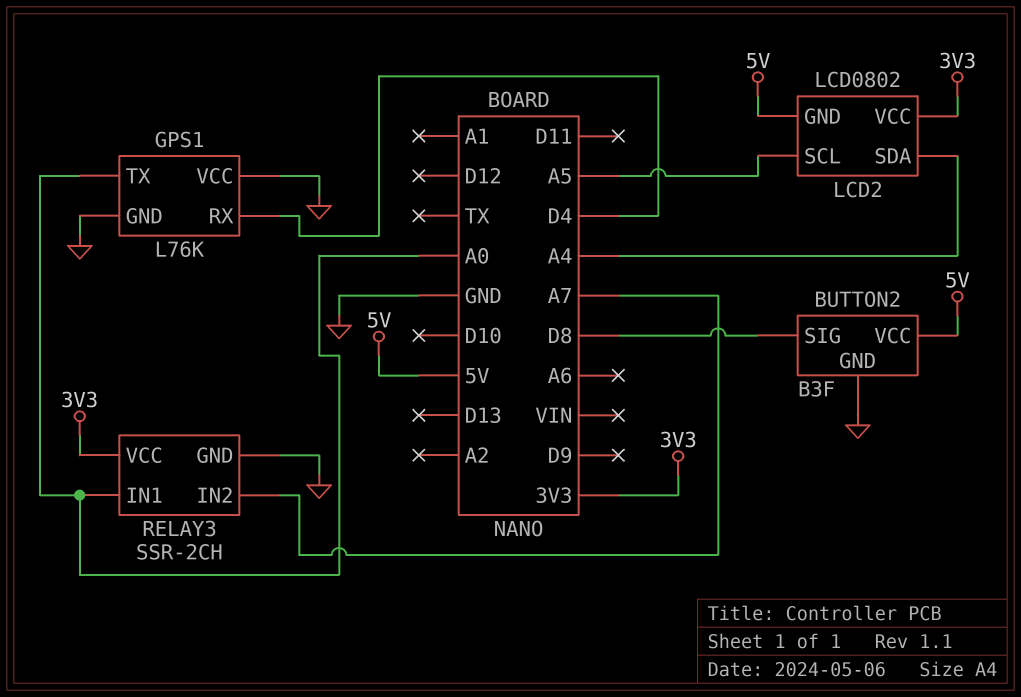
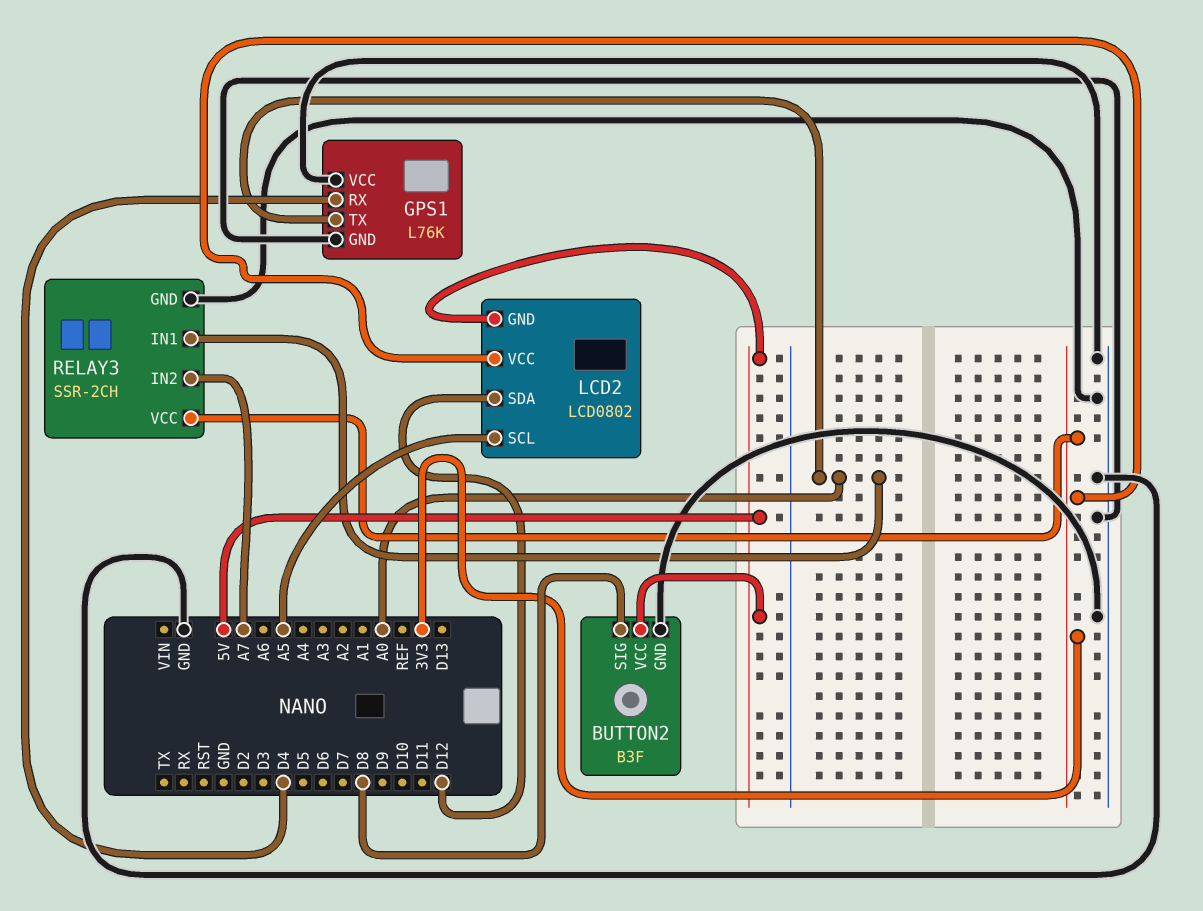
LCD2 pin SDA: A4 -> D12

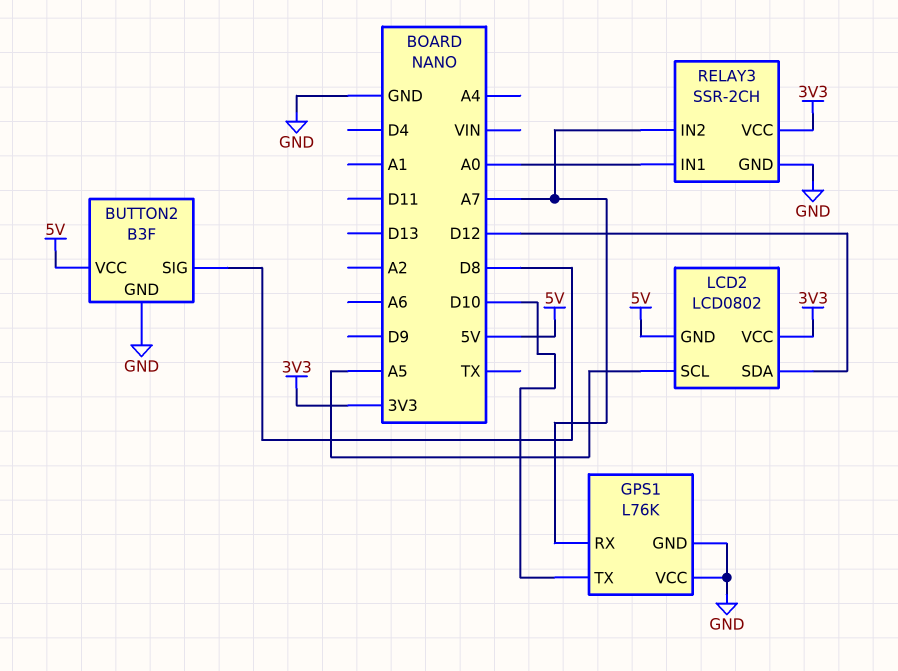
GPS1 pin RX: D4 -> A7
GPS1 pin TX: A0 -> D10

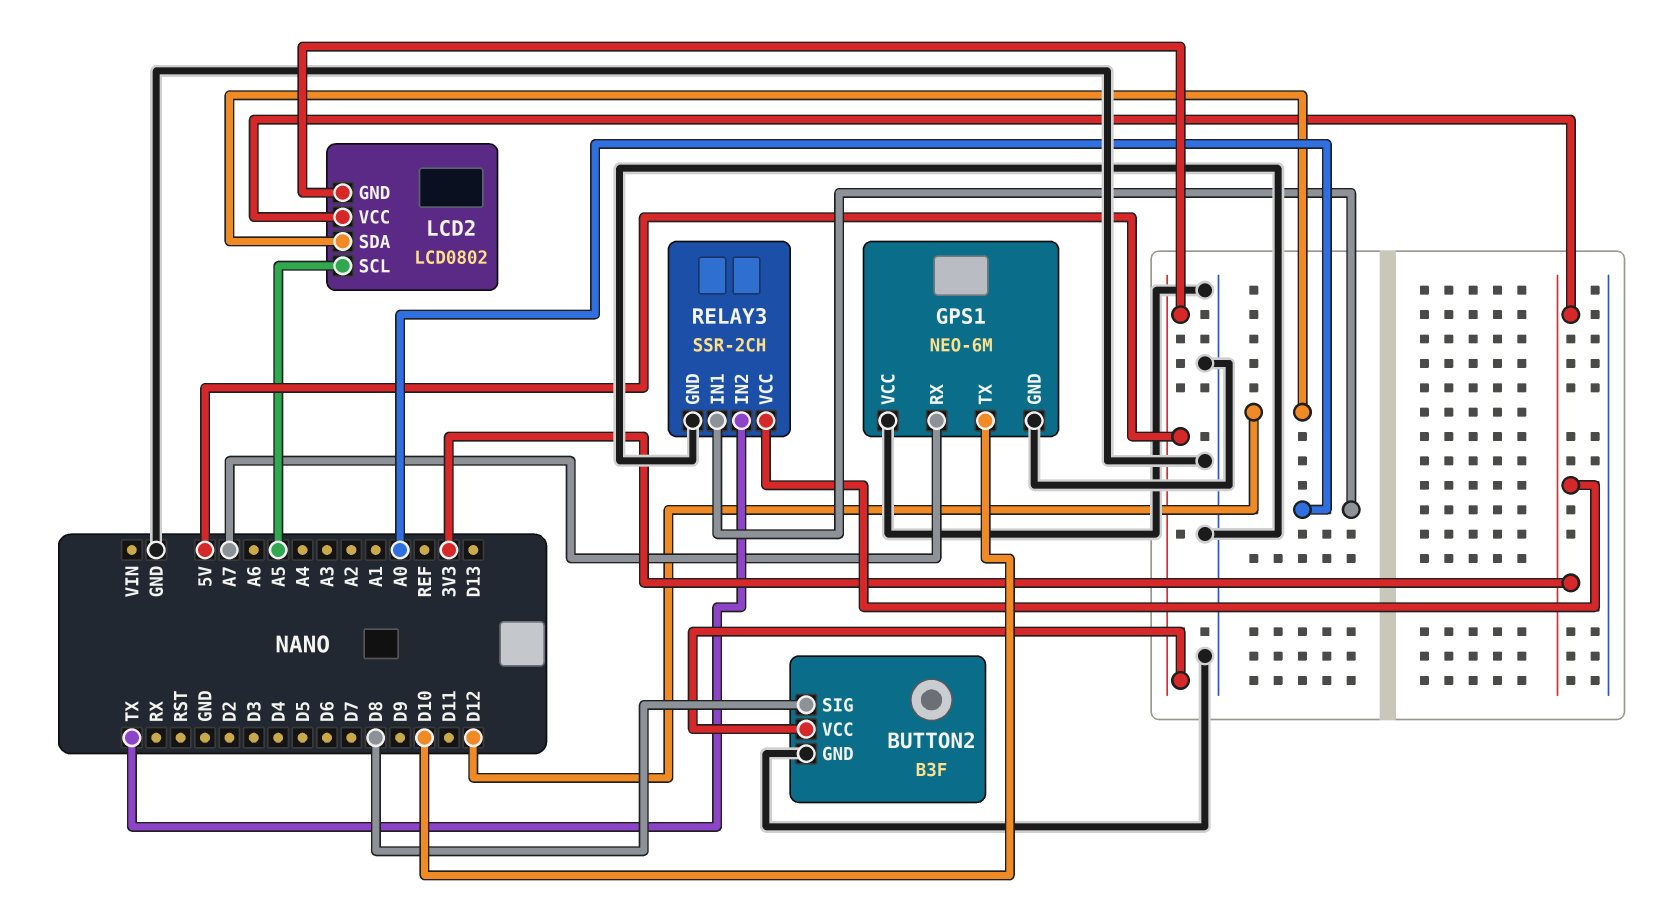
GPS1: L76K -> NEO-6M
RELAY3 pin IN2: A7 -> TX

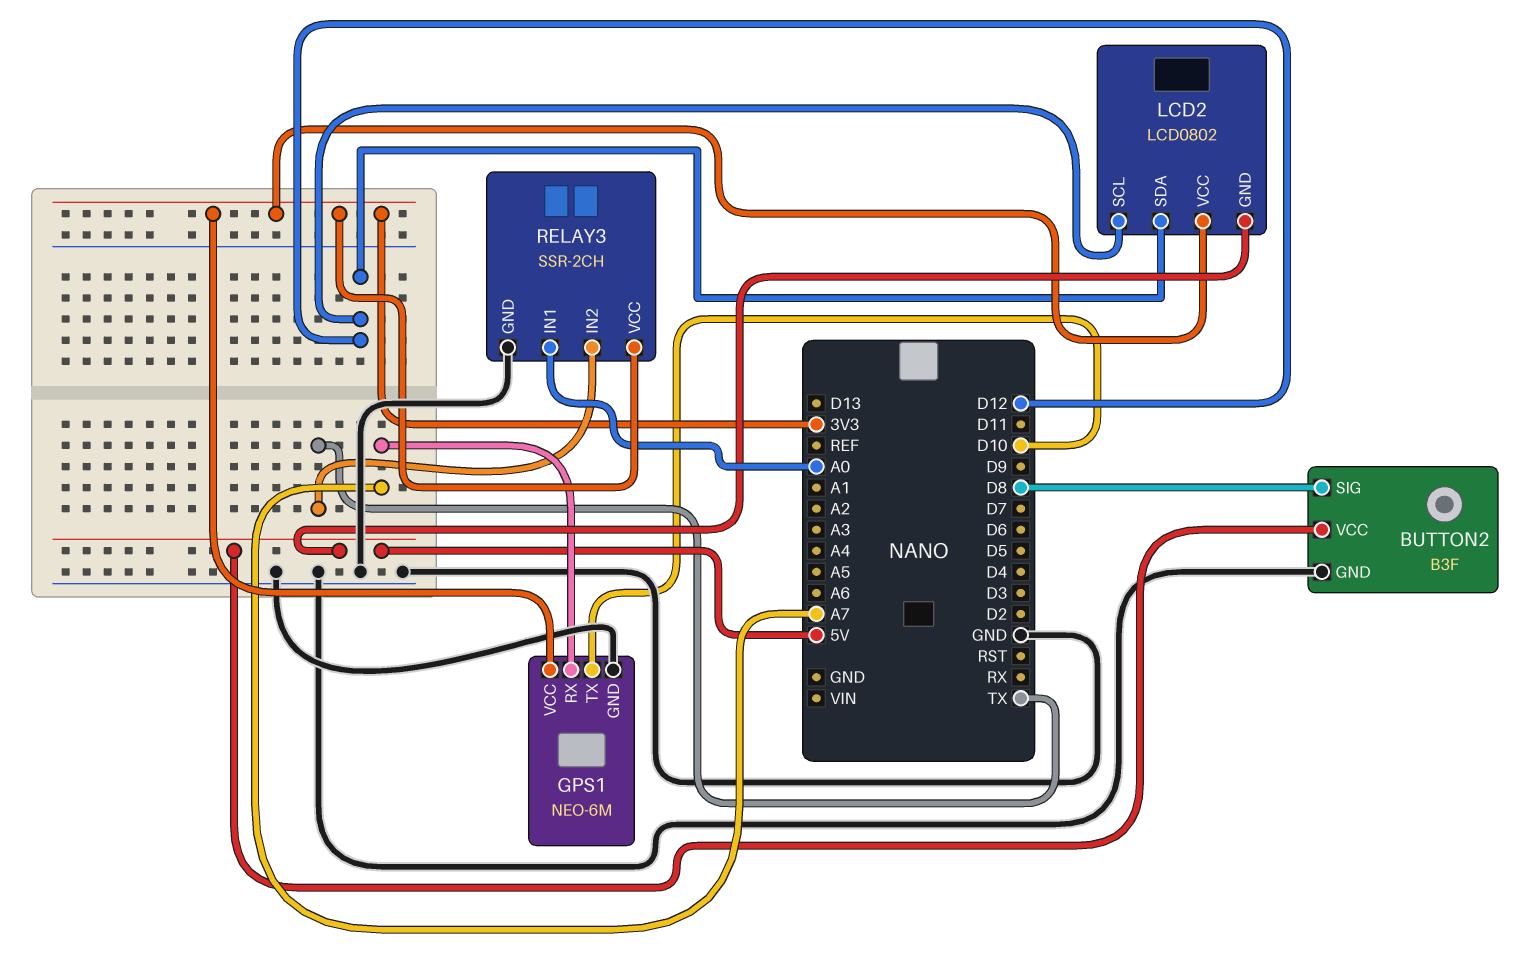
GPS1 pin VCC: GND -> 3V3
LCD2 pin SCL: A5 -> D12

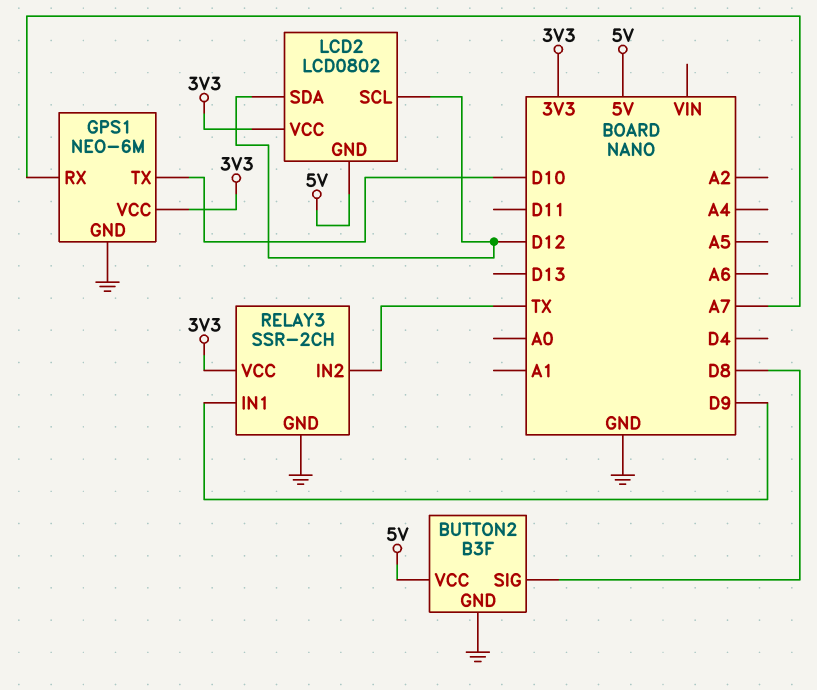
RELAY3 pin IN1: A0 -> D9

